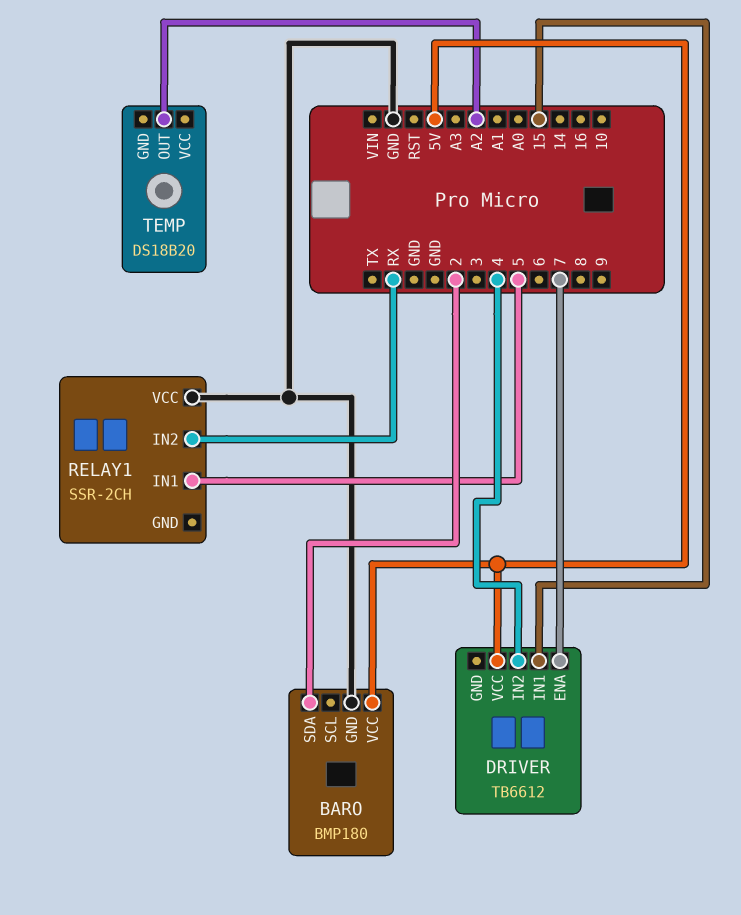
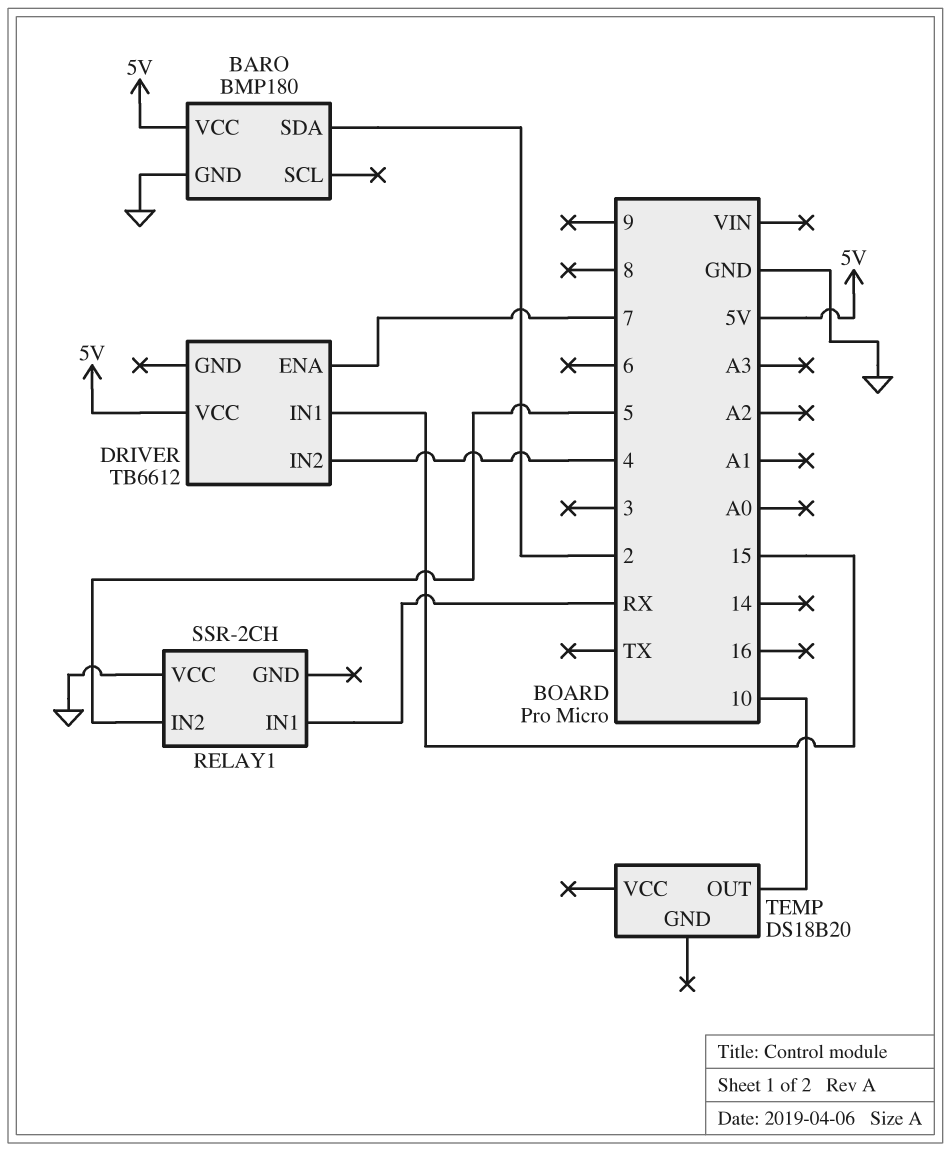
RELAY1 pin IN1: 5 -> RX
RELAY1 pin IN2: RX -> 5
TEMP pin OUT: A2 -> 10

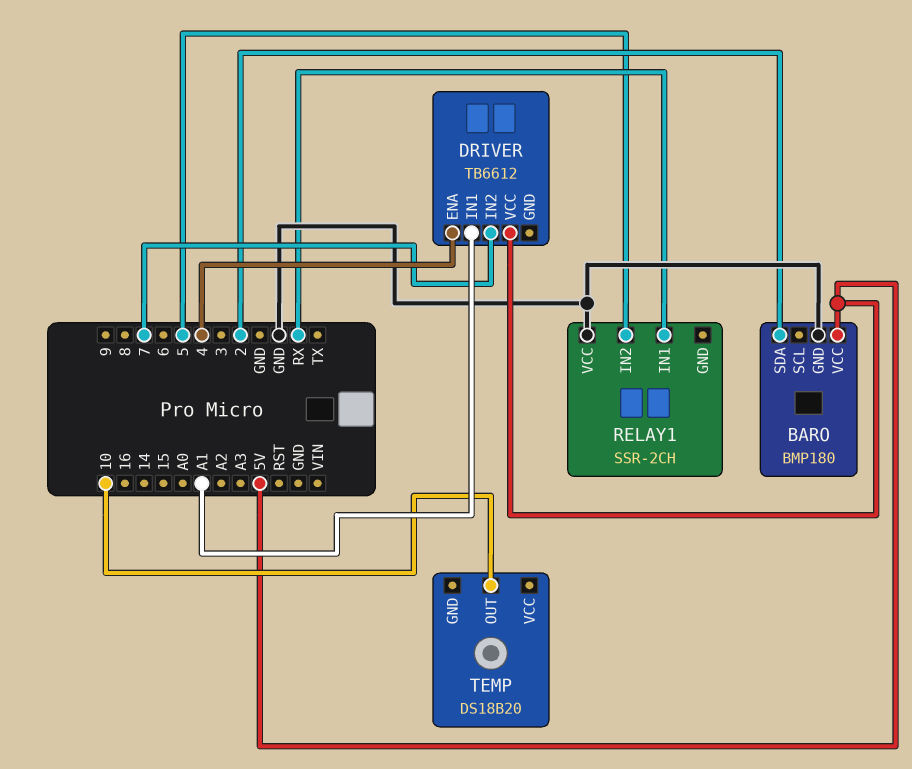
DRIVER pin ENA: 7 -> 4
DRIVER pin IN1: 15 -> A1
DRIVER pin IN2: 4 -> 7

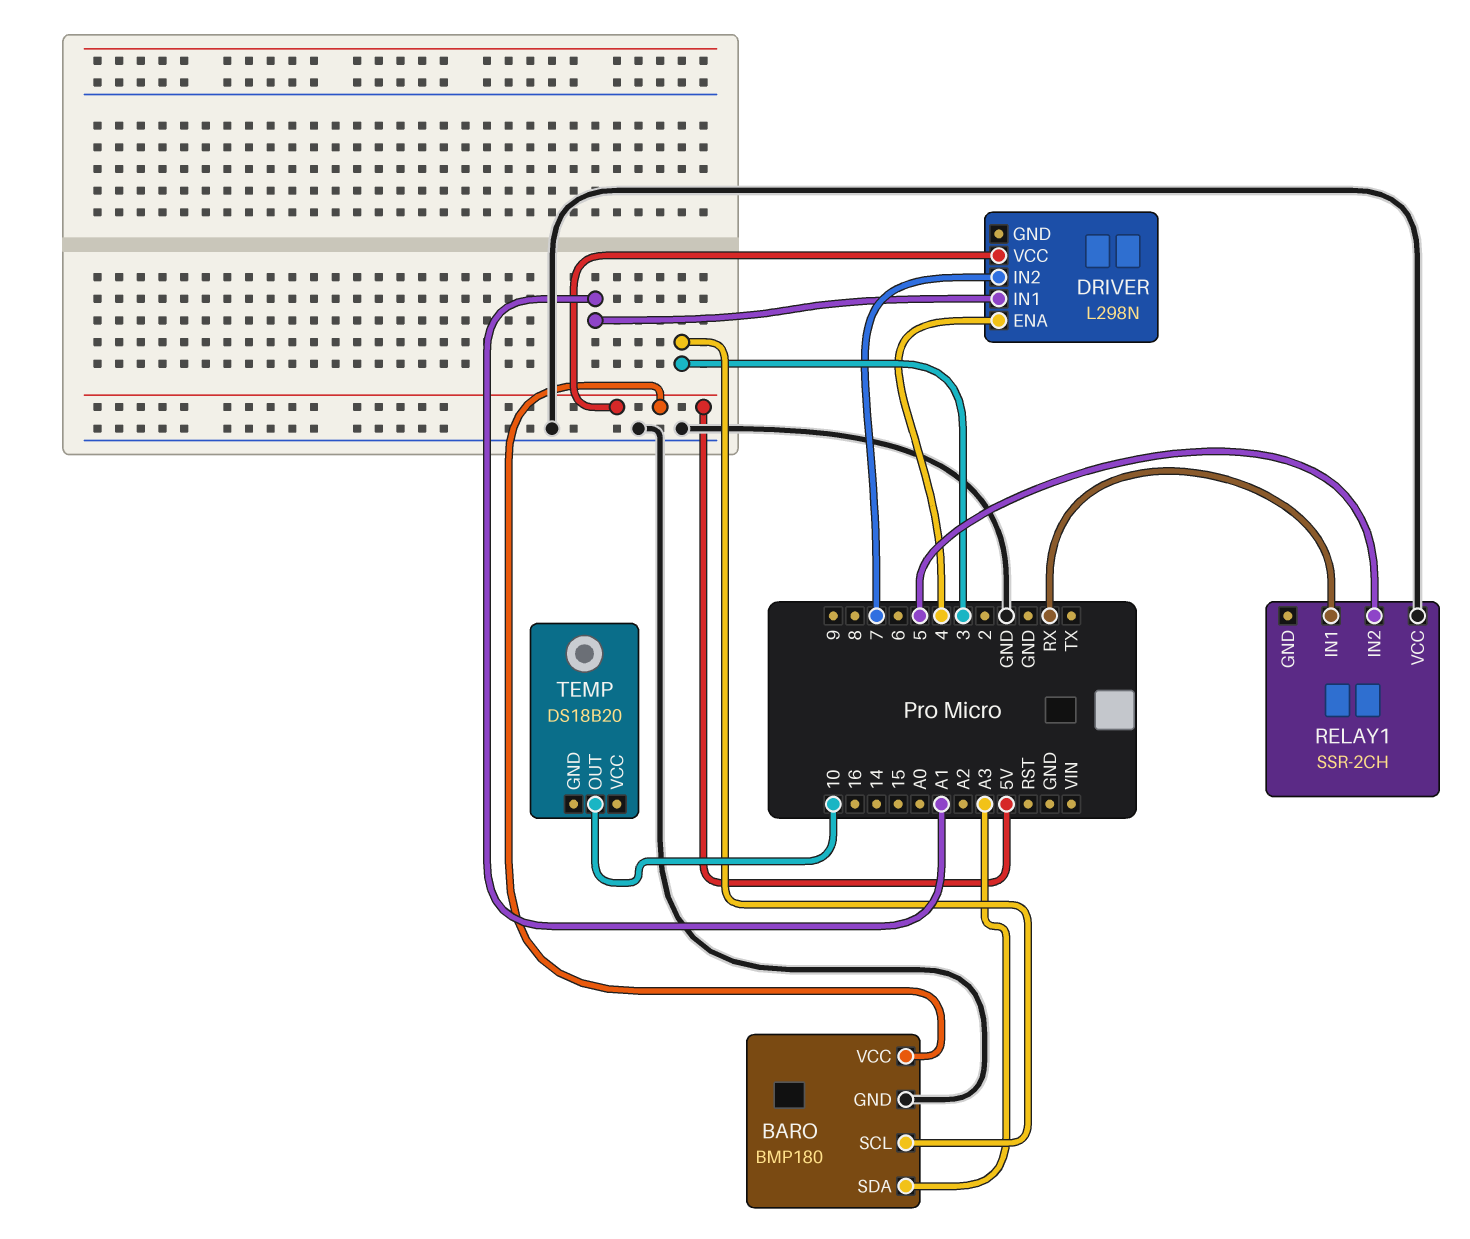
BARO pin SCL: none -> 3
BARO pin SDA: 2 -> A3
DRIVER: TB6612 -> L298N

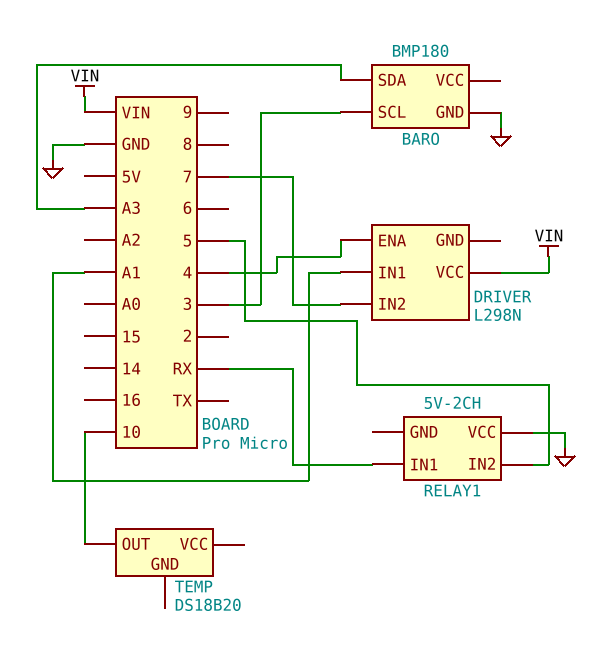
BARO pin VCC: 5V -> none
DRIVER pin VCC: 5V -> VIN
RELAY1: SSR-2CH -> 5V-2CH

